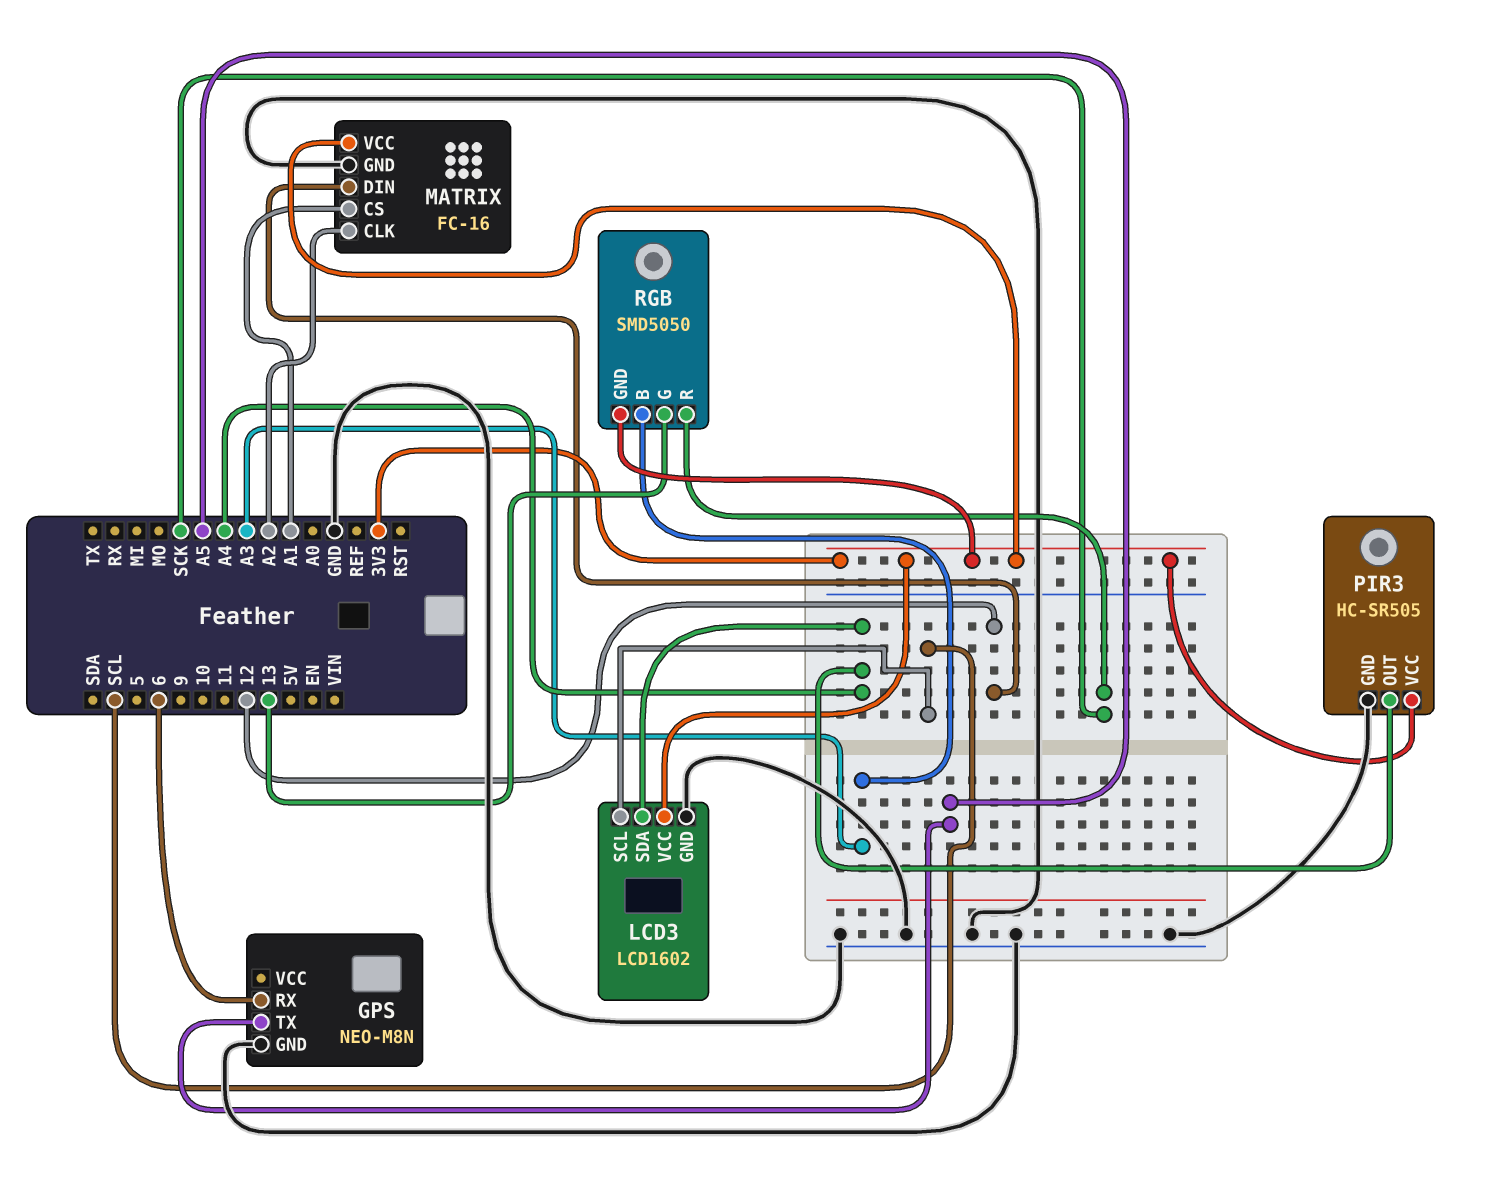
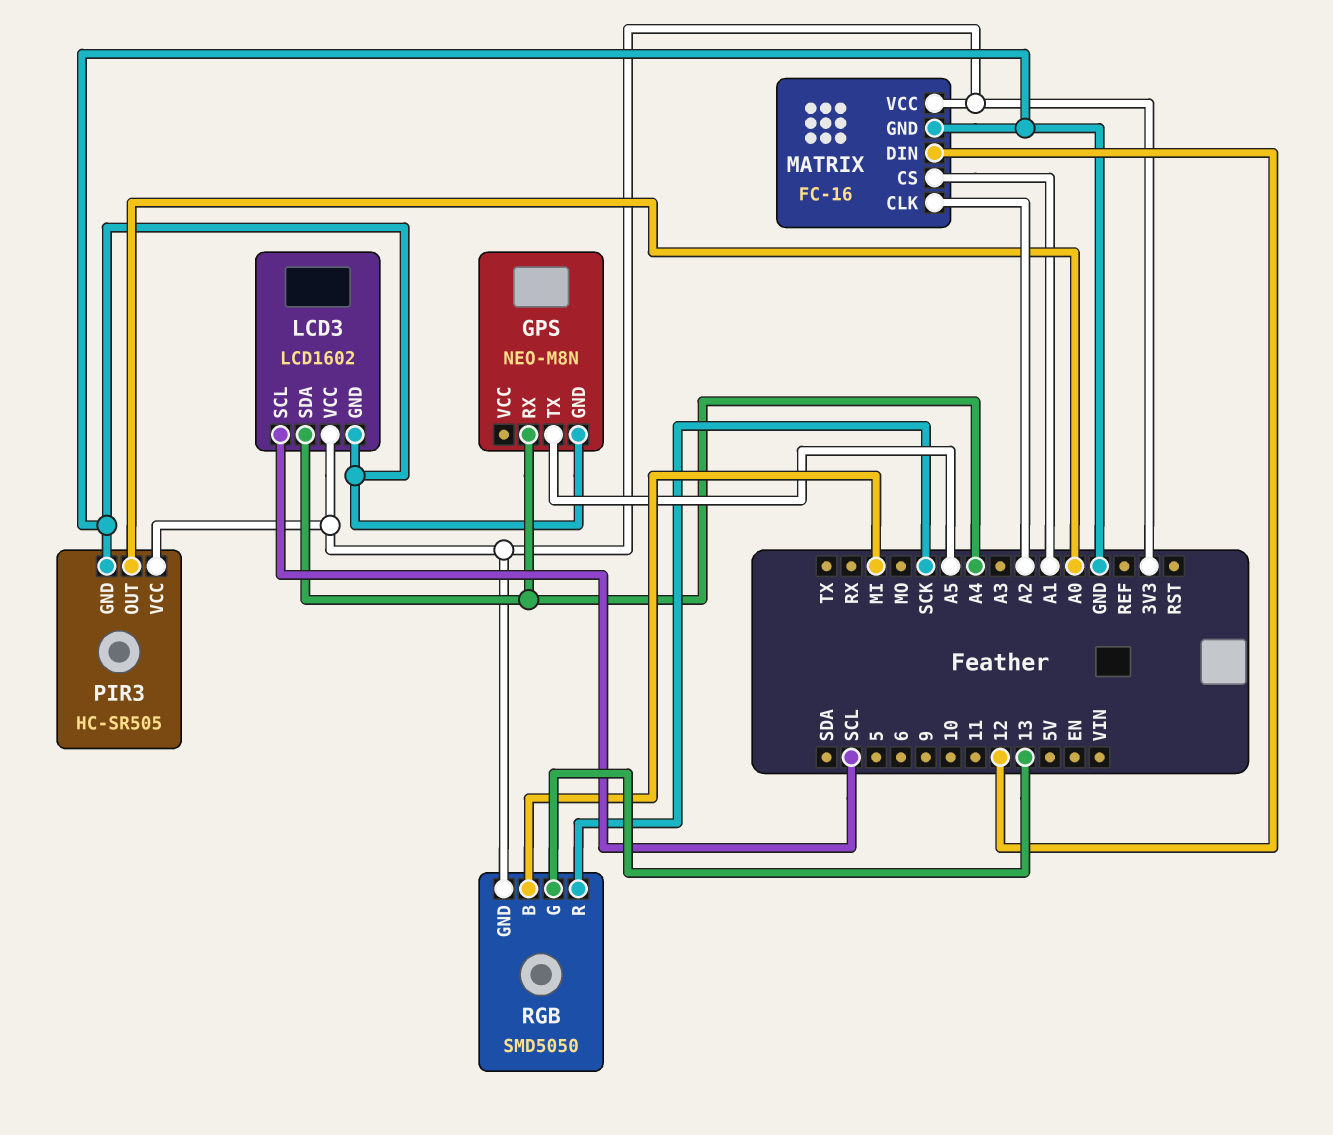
GPS pin RX: 6 -> A4
PIR3 pin OUT: A4 -> A0
RGB pin B: A3 -> MI

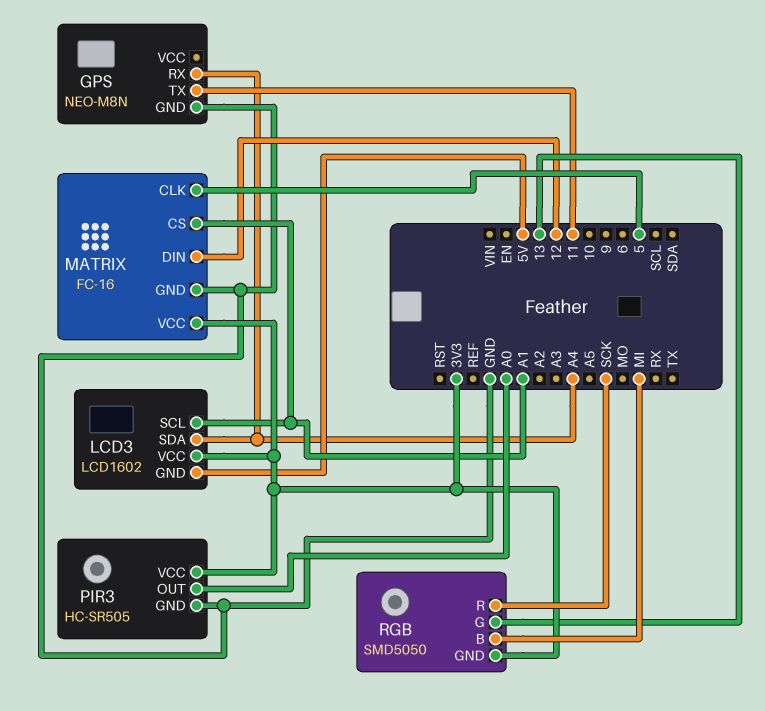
GPS pin TX: A5 -> 11
LCD3 pin GND: GND -> 5V
LCD3 pin SCL: SCL -> A1
MATRIX pin CLK: A2 -> 5

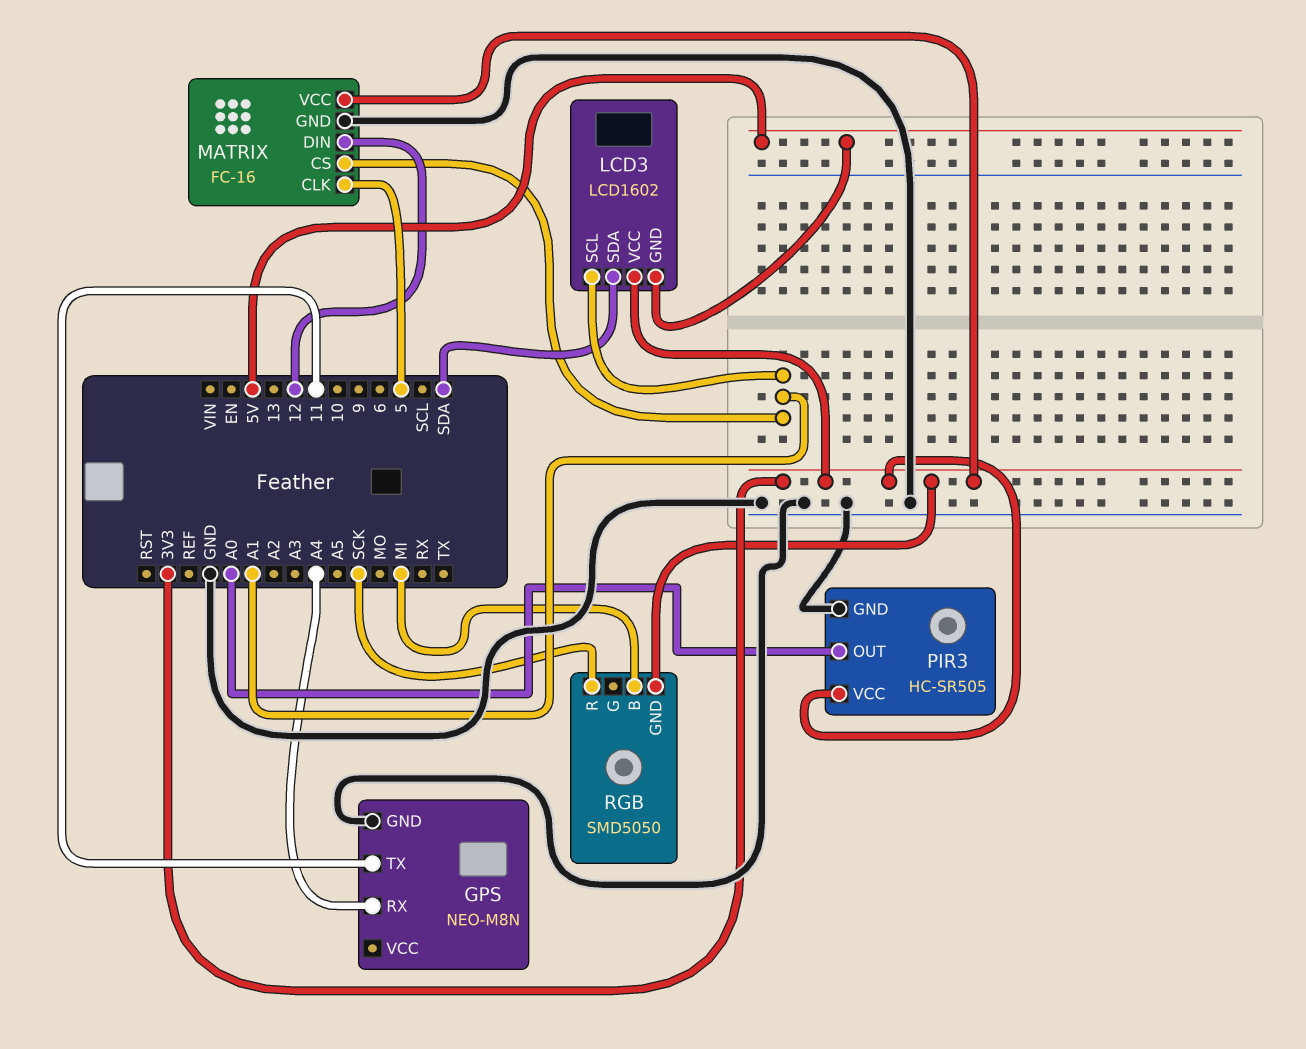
LCD3 pin SDA: A4 -> SDA
RGB pin G: 13 -> none

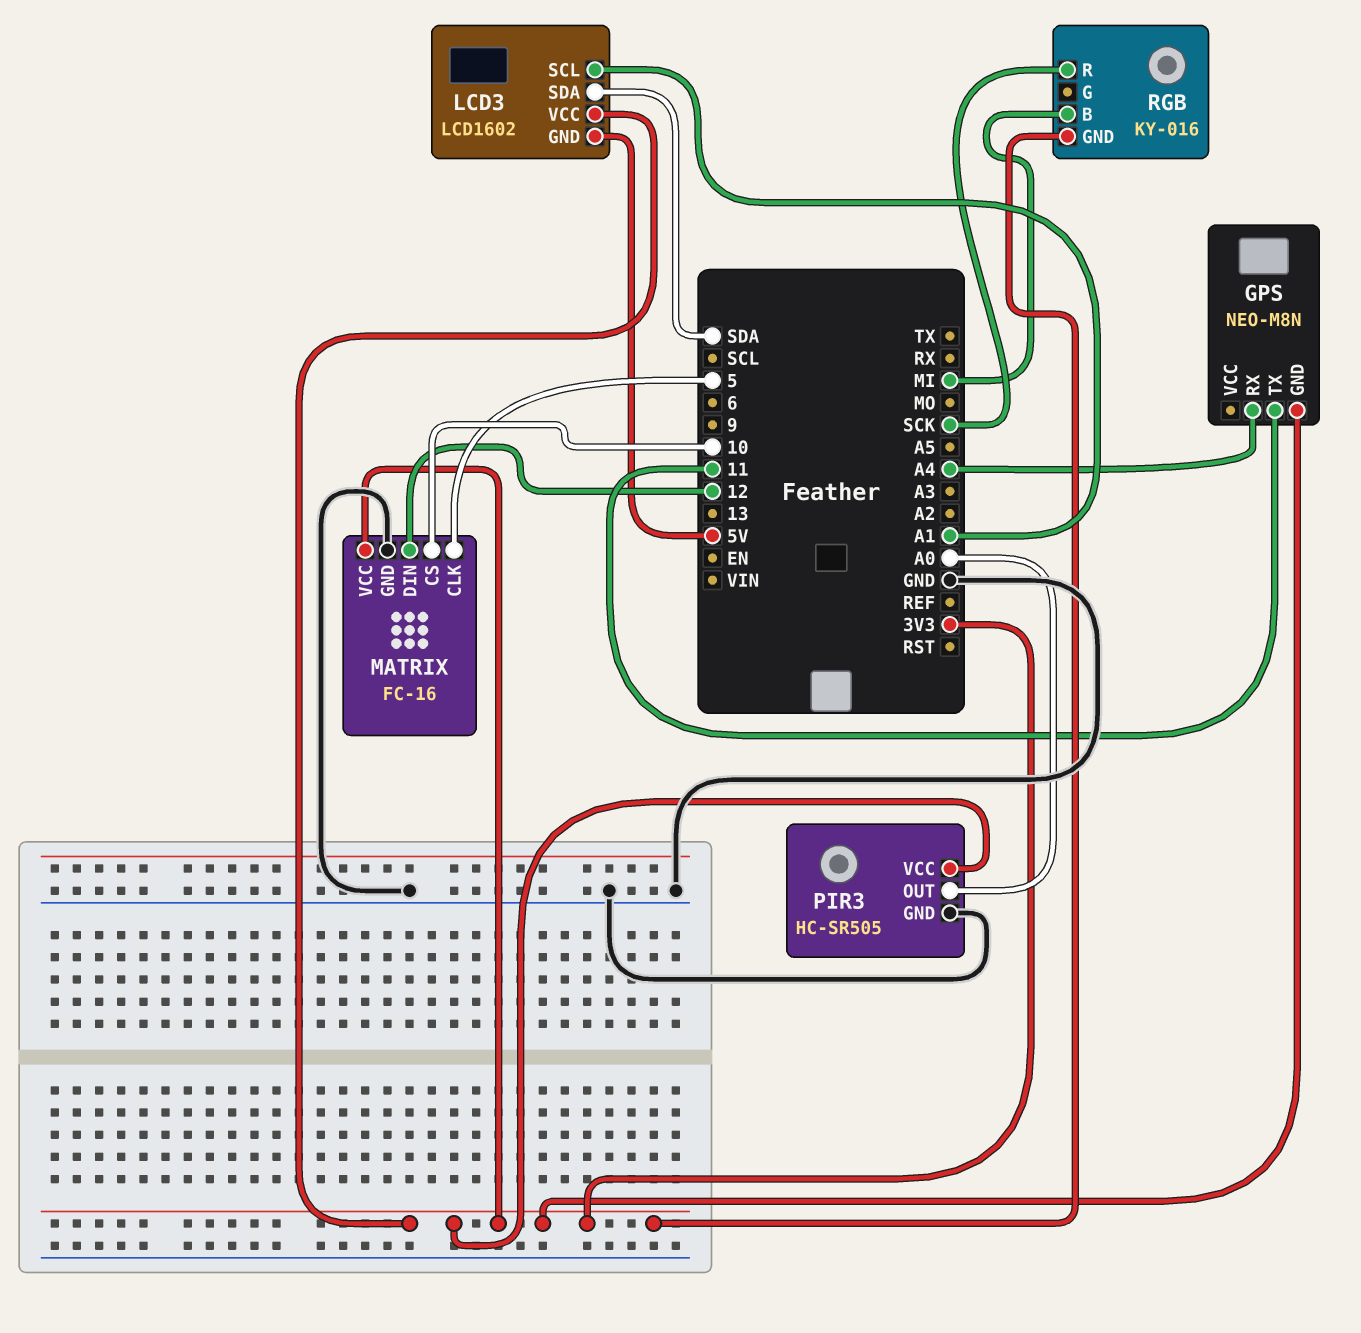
GPS pin GND: GND -> 3V3
MATRIX pin CS: A1 -> 10
RGB: SMD5050 -> KY-016

